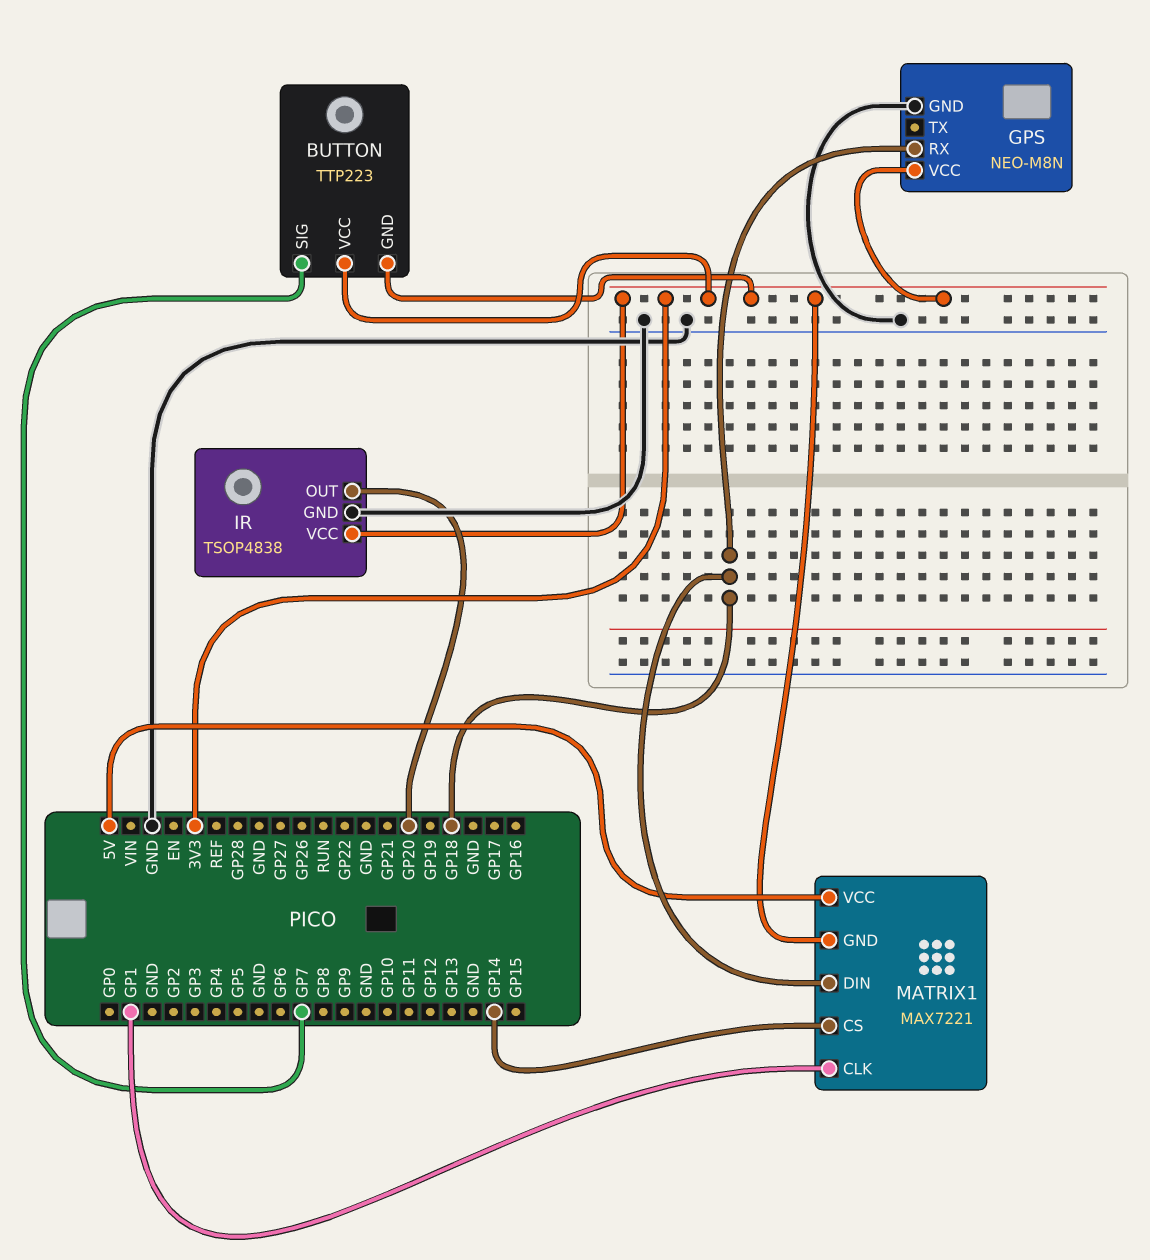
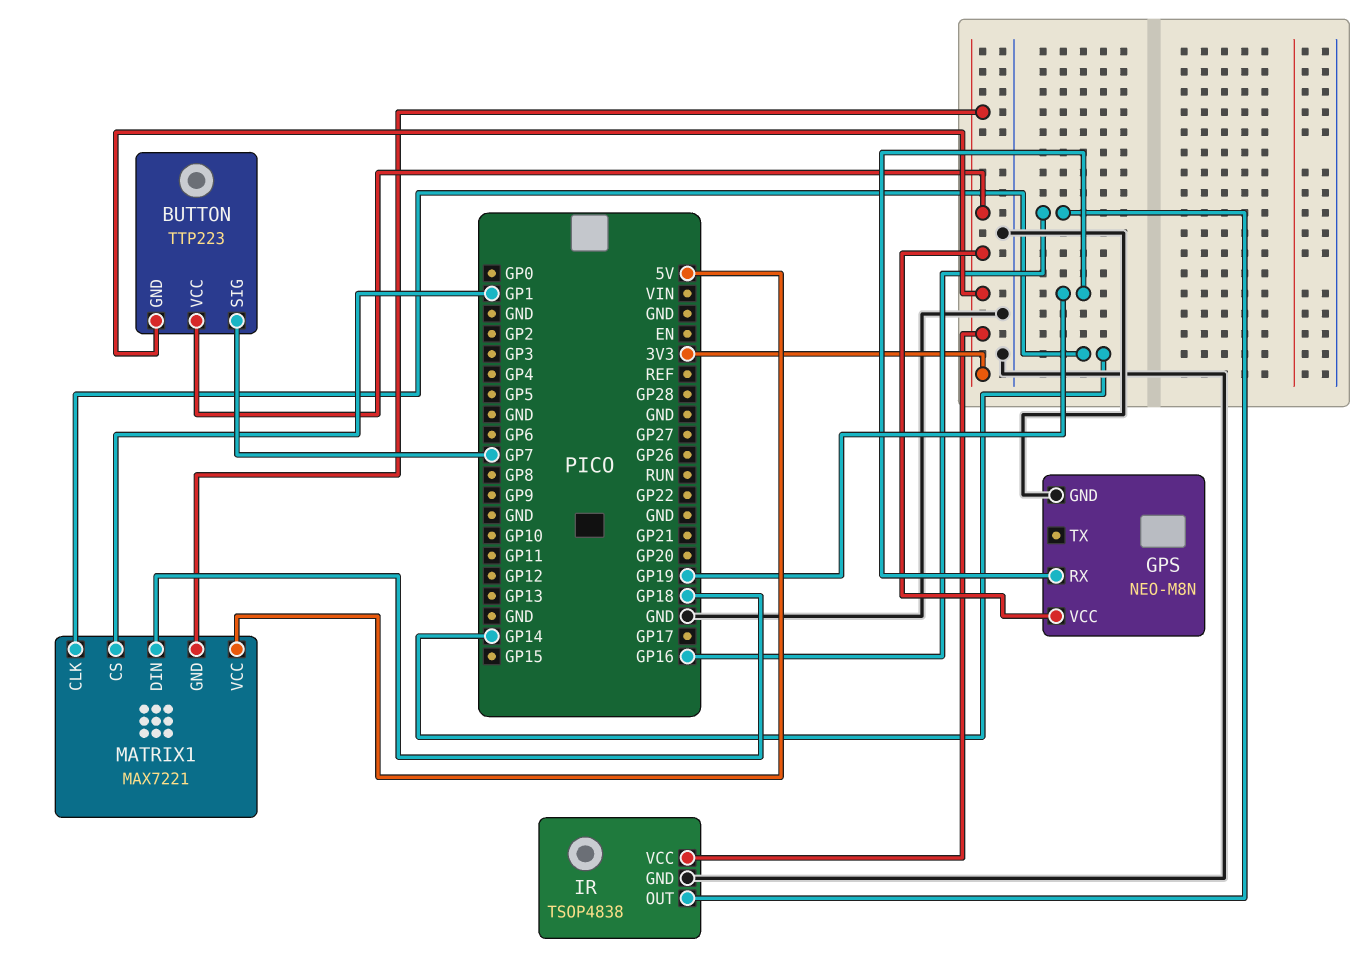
GPS pin RX: GP18 -> GP19
IR pin OUT: GP20 -> GP16
MATRIX1 pin CLK: GP1 -> GP14
MATRIX1 pin CS: GP14 -> GP1

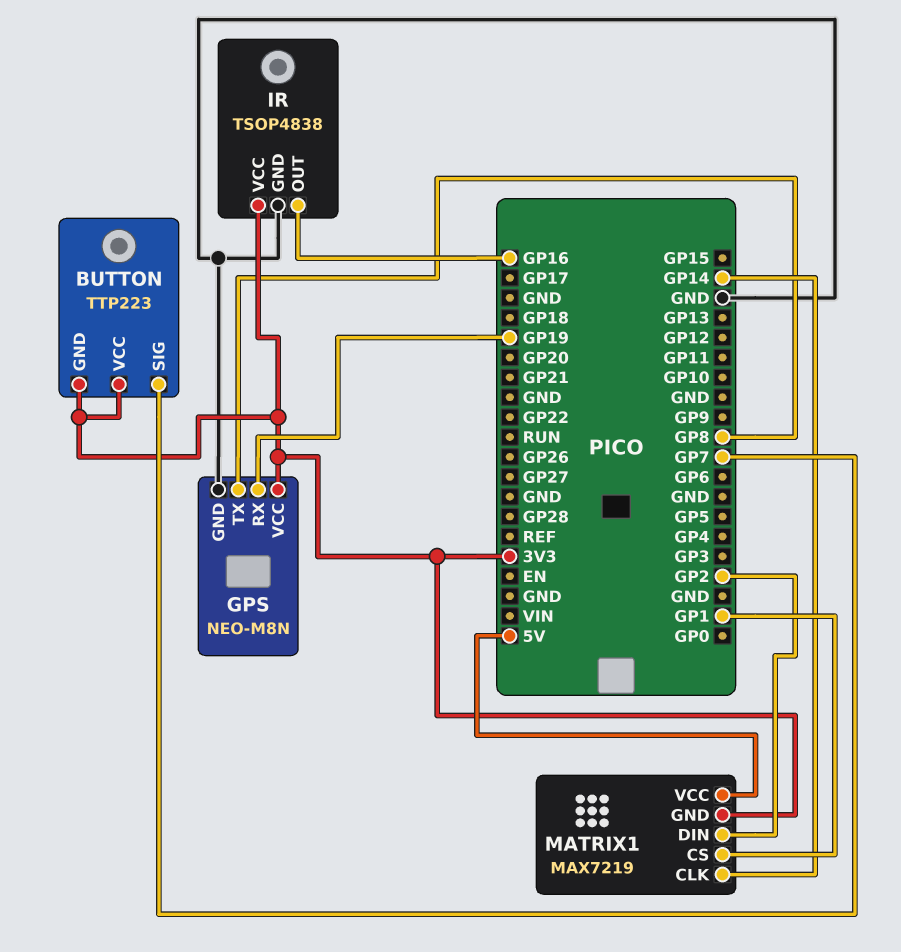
GPS pin TX: none -> GP8
MATRIX1: MAX7221 -> MAX7219
MATRIX1 pin DIN: GP18 -> GP2

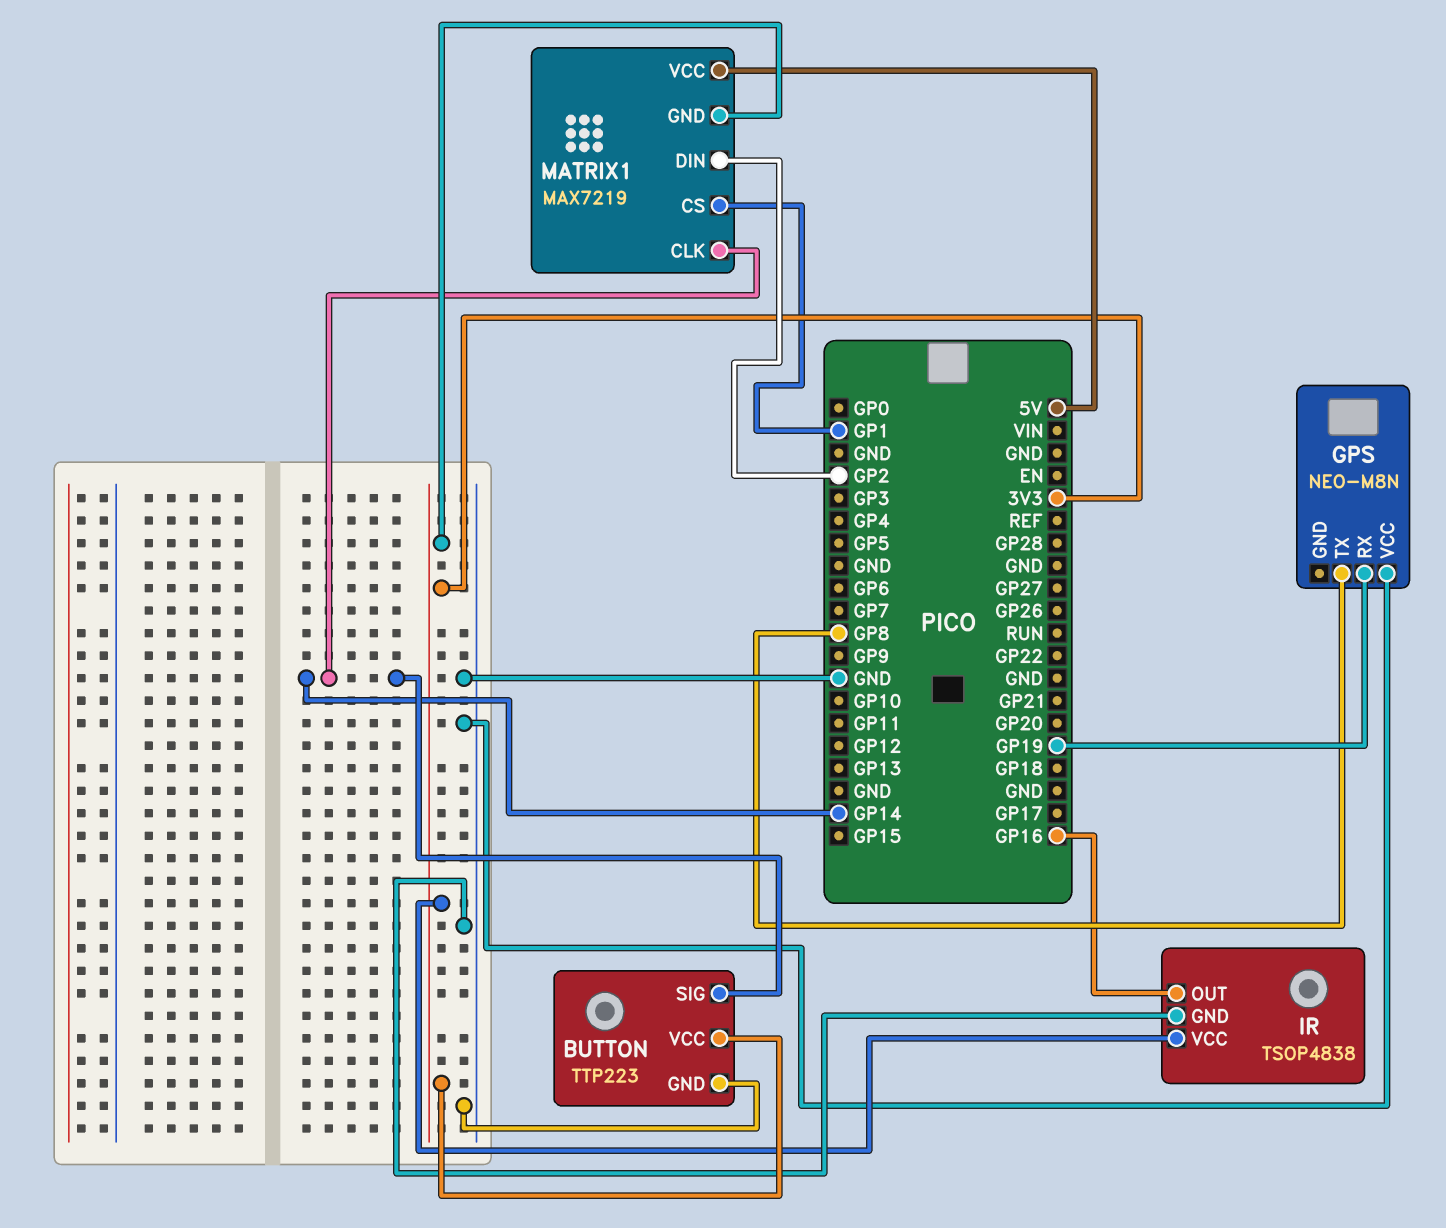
BUTTON pin GND: 3V3 -> GND
BUTTON pin SIG: GP7 -> GP14
GPS pin GND: GND -> none
GPS pin VCC: 3V3 -> GND

